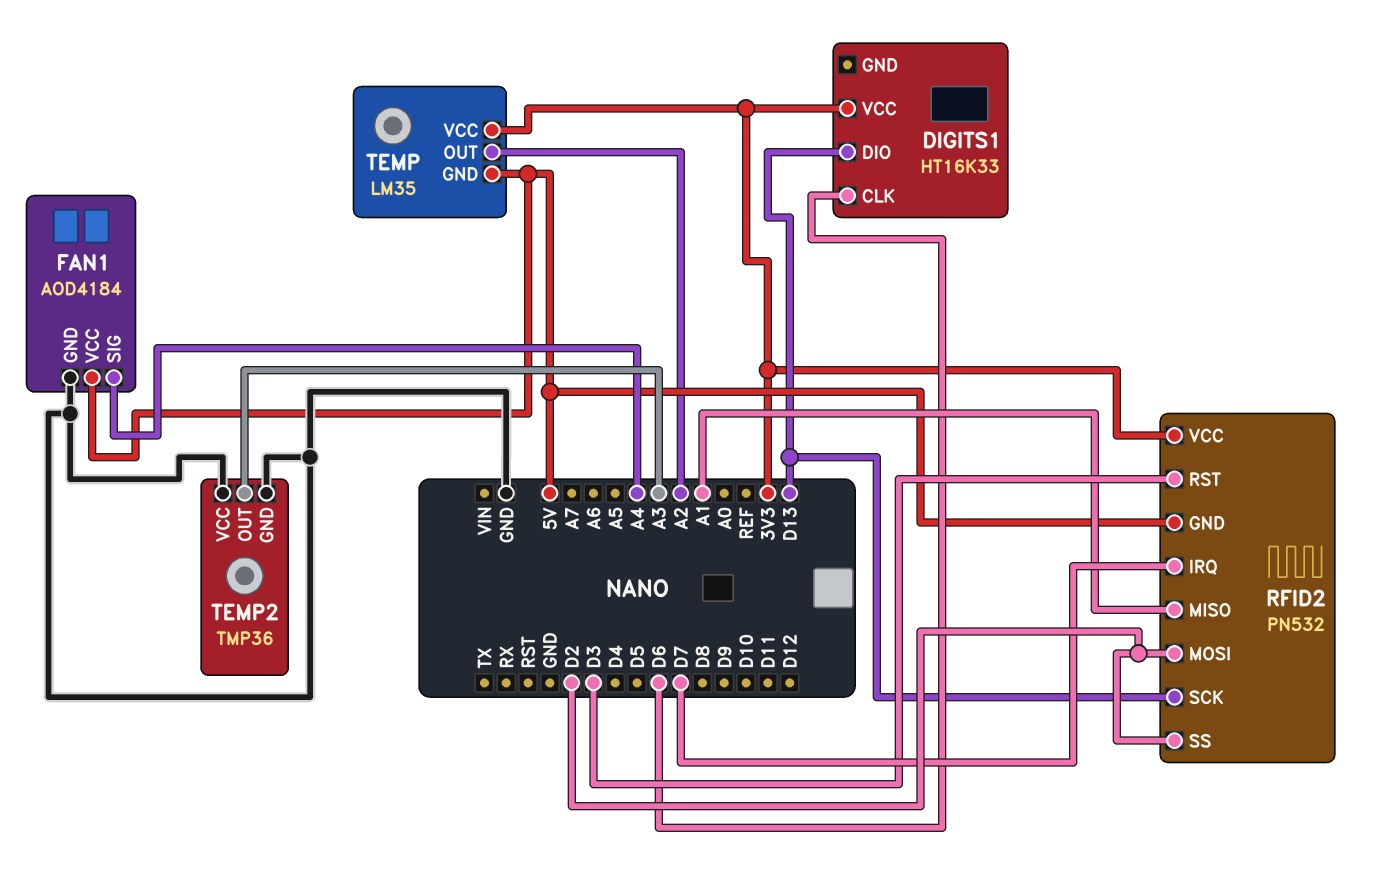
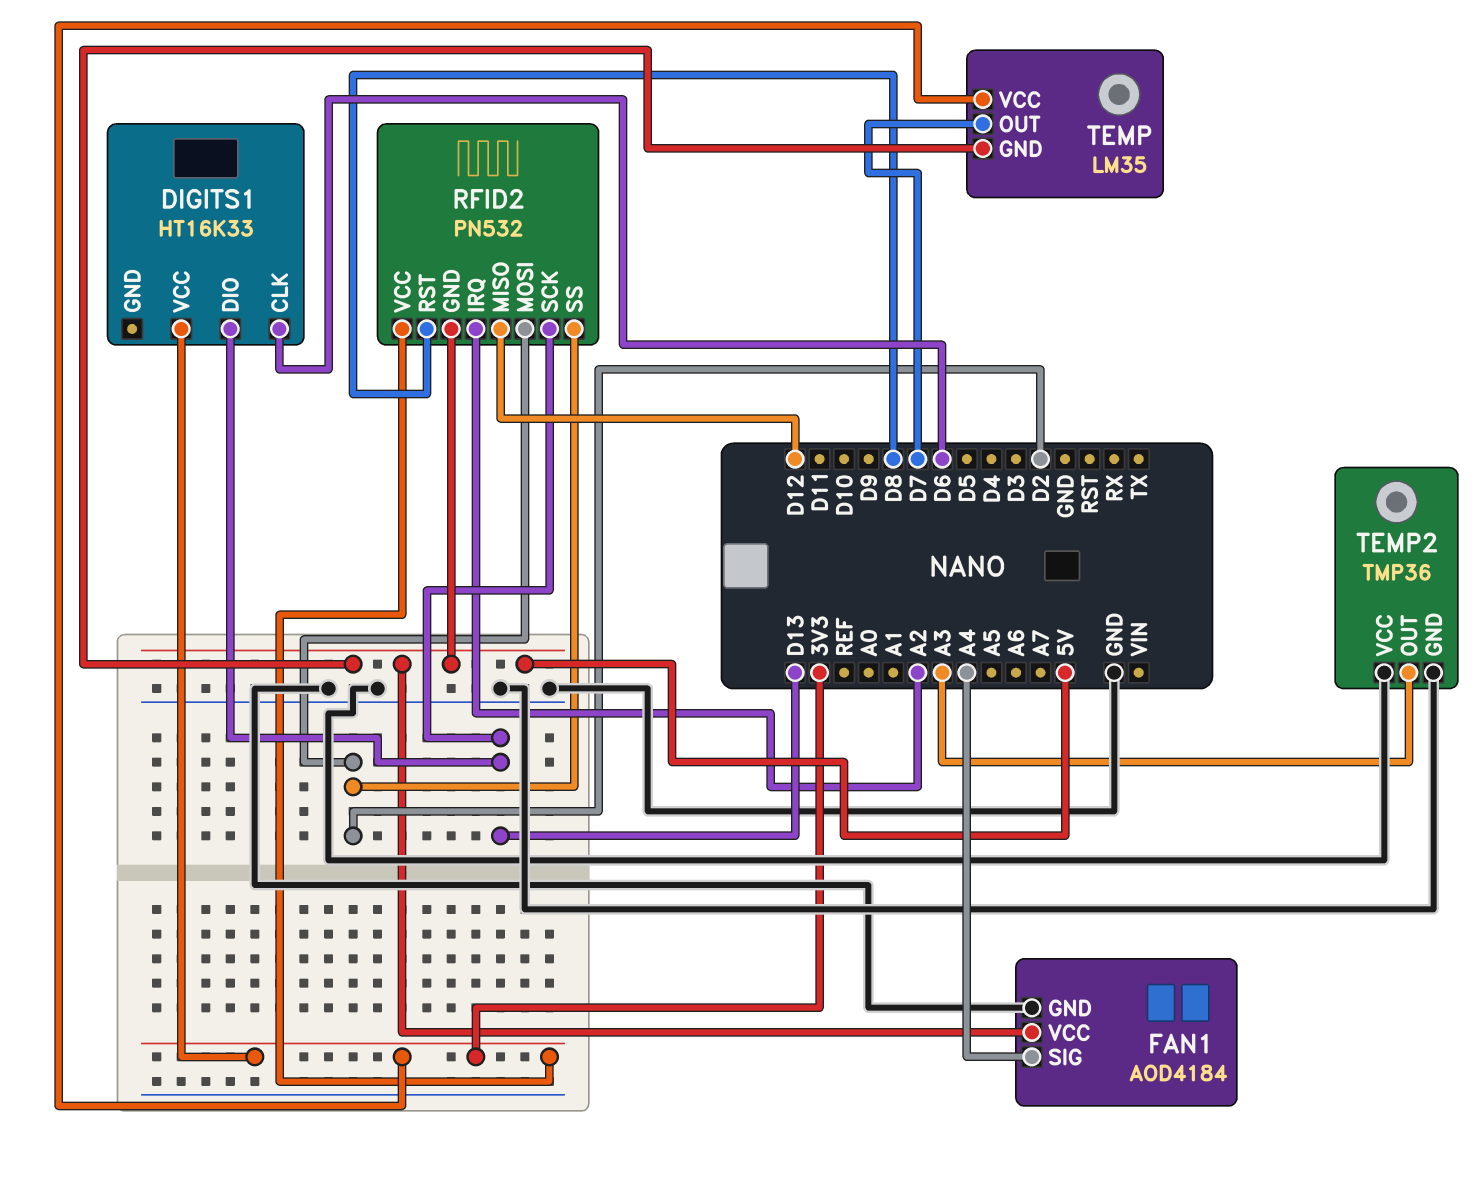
RFID2 pin IRQ: D7 -> A2
RFID2 pin MISO: A1 -> D12
RFID2 pin RST: D3 -> D8
TEMP pin OUT: A2 -> D7

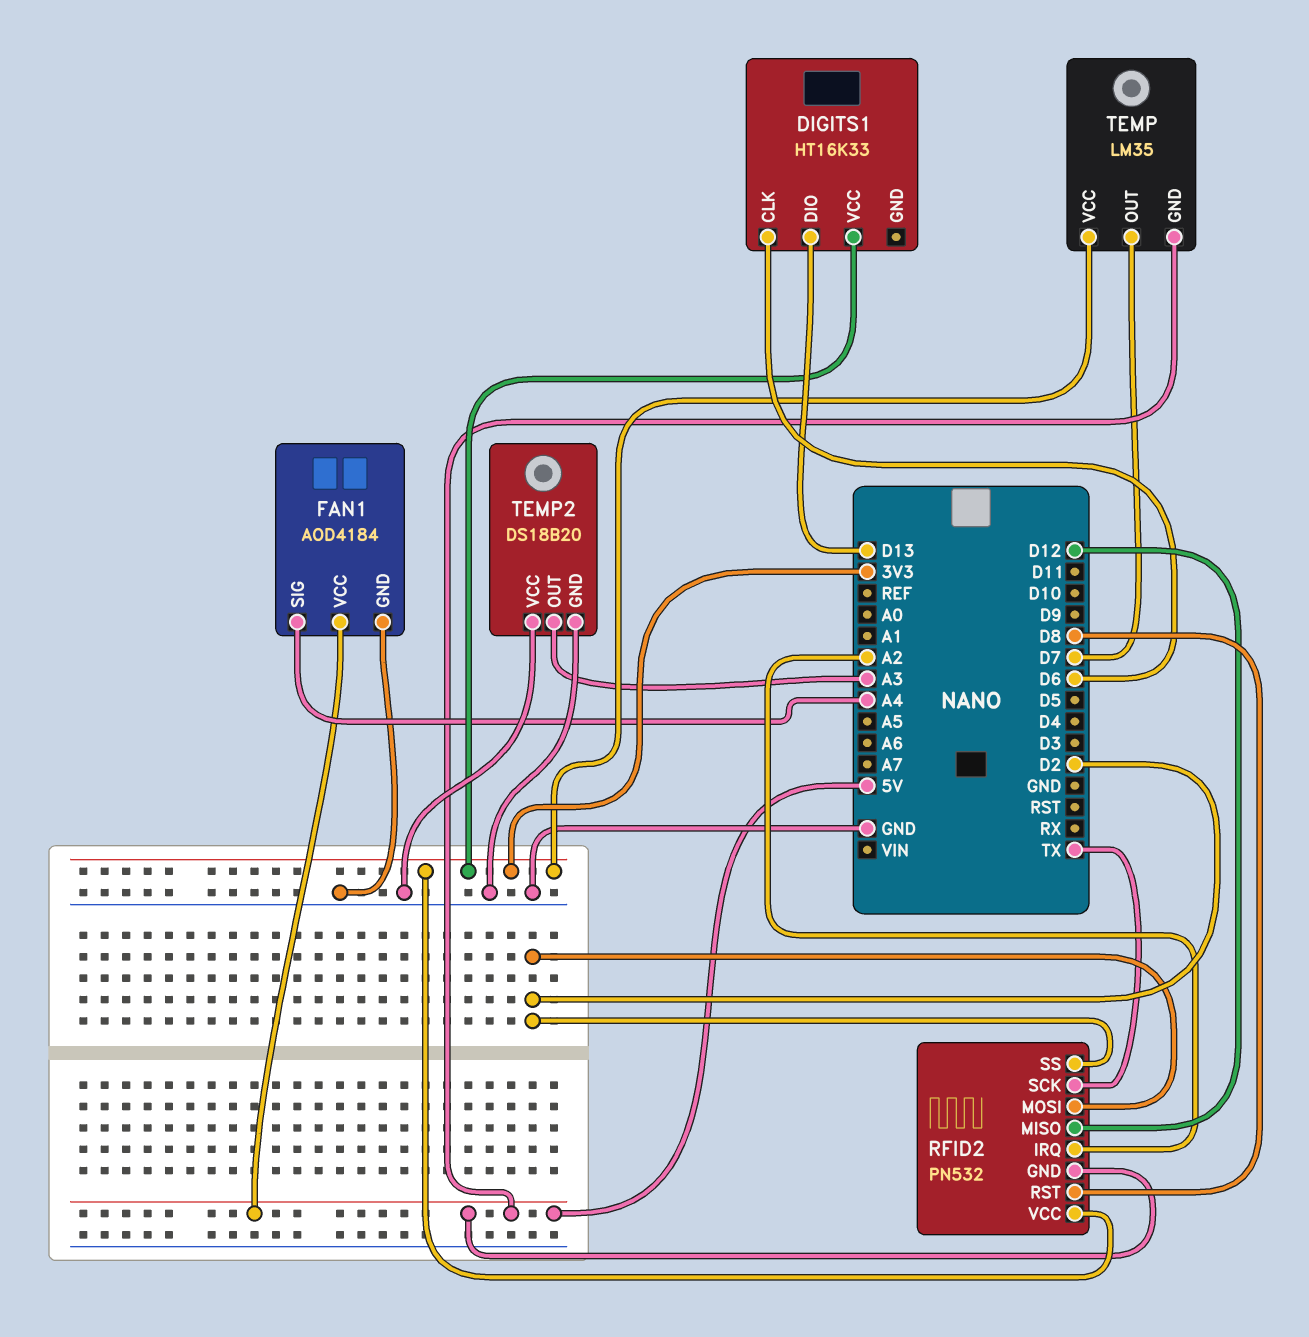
RFID2 pin SCK: D13 -> TX
TEMP2: TMP36 -> DS18B20

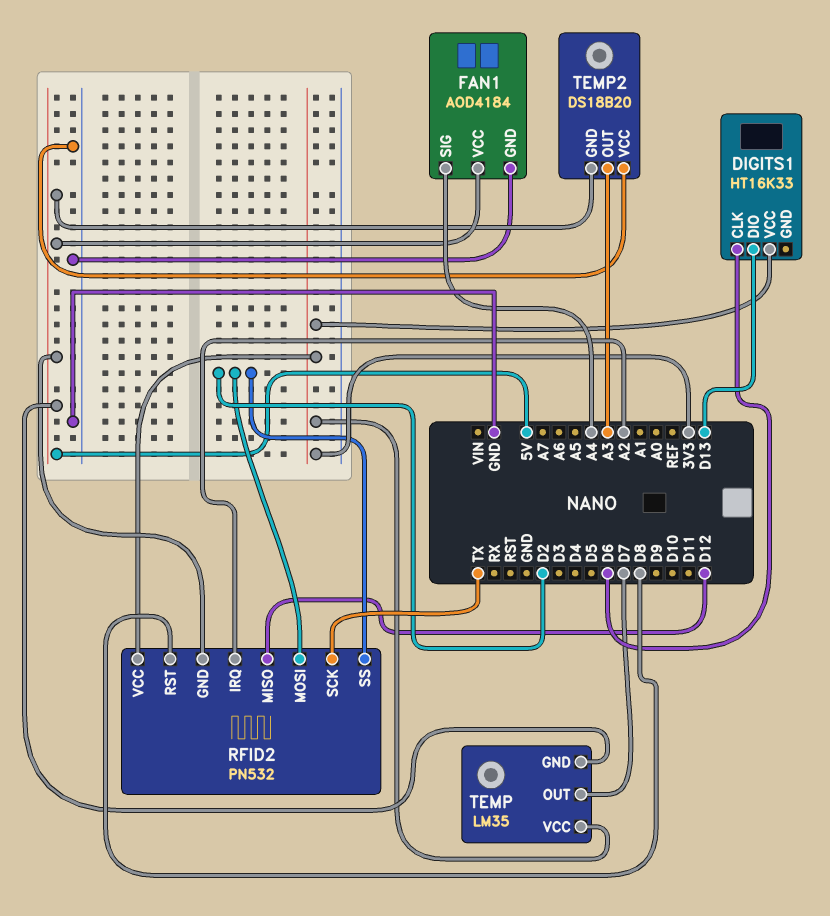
TEMP2 pin GND: GND -> 5V

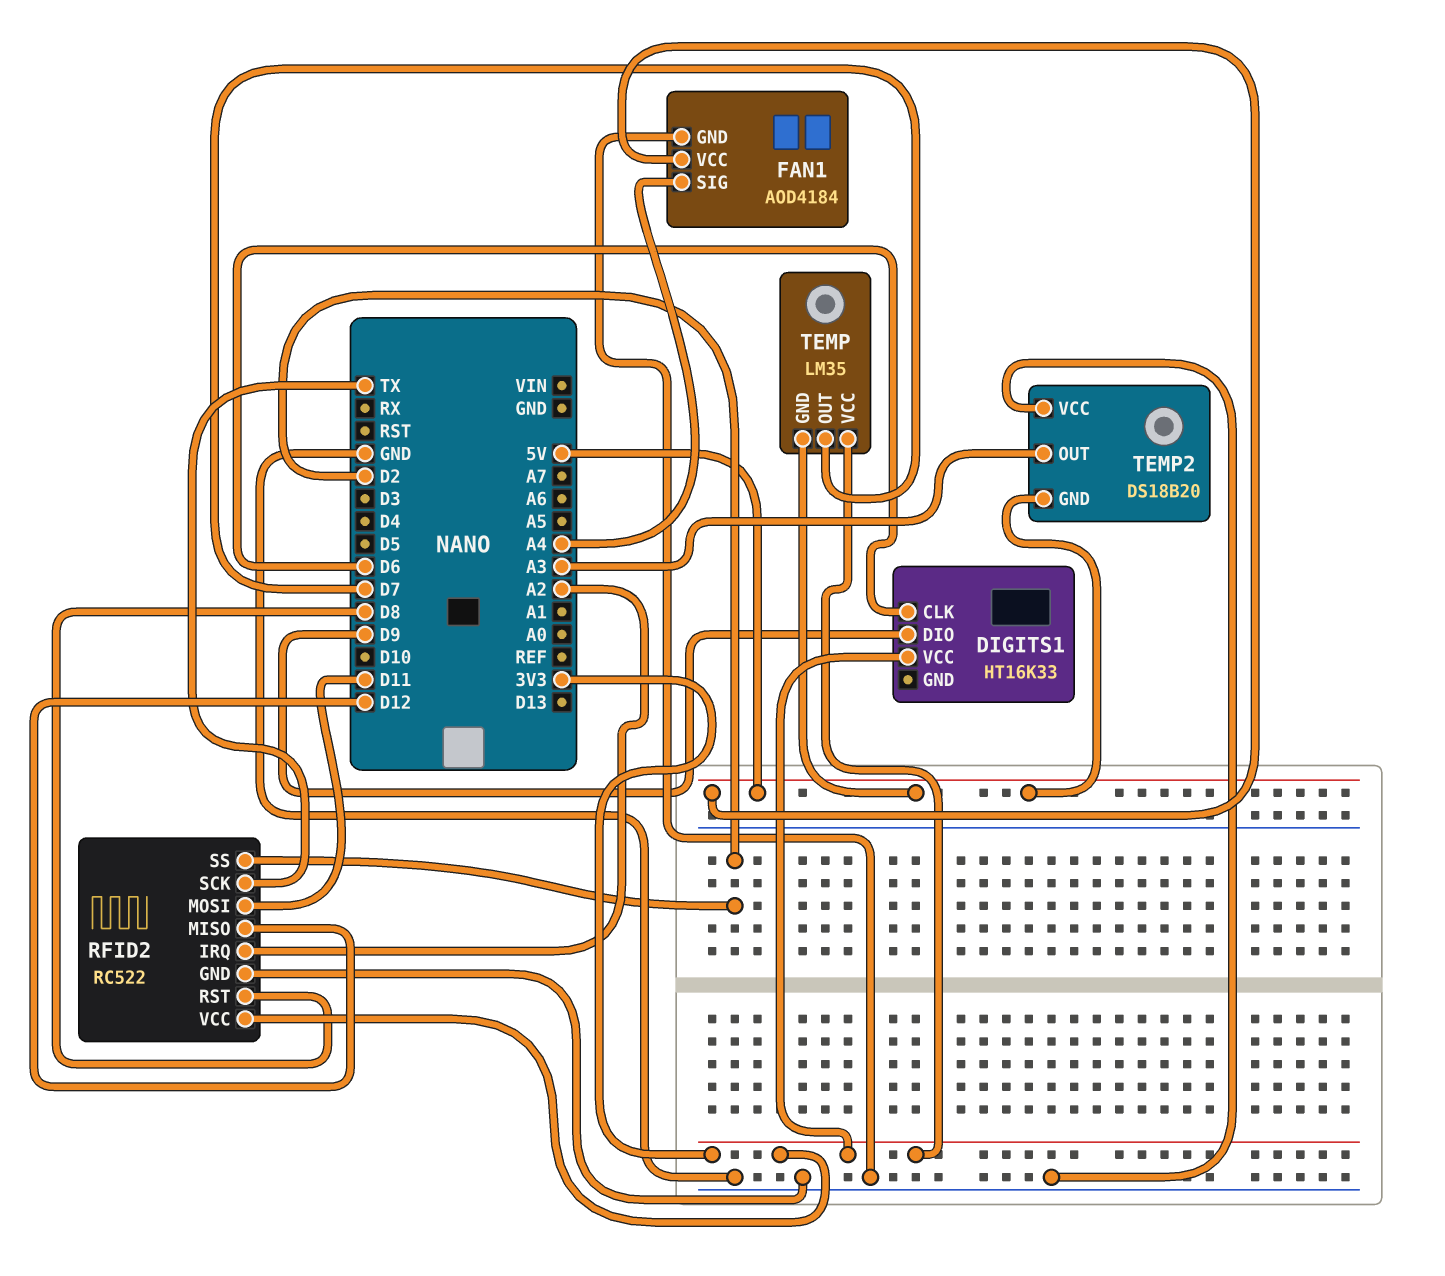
DIGITS1 pin DIO: D13 -> D9
RFID2: PN532 -> RC522
RFID2 pin GND: 5V -> GND
RFID2 pin MOSI: D2 -> D11

